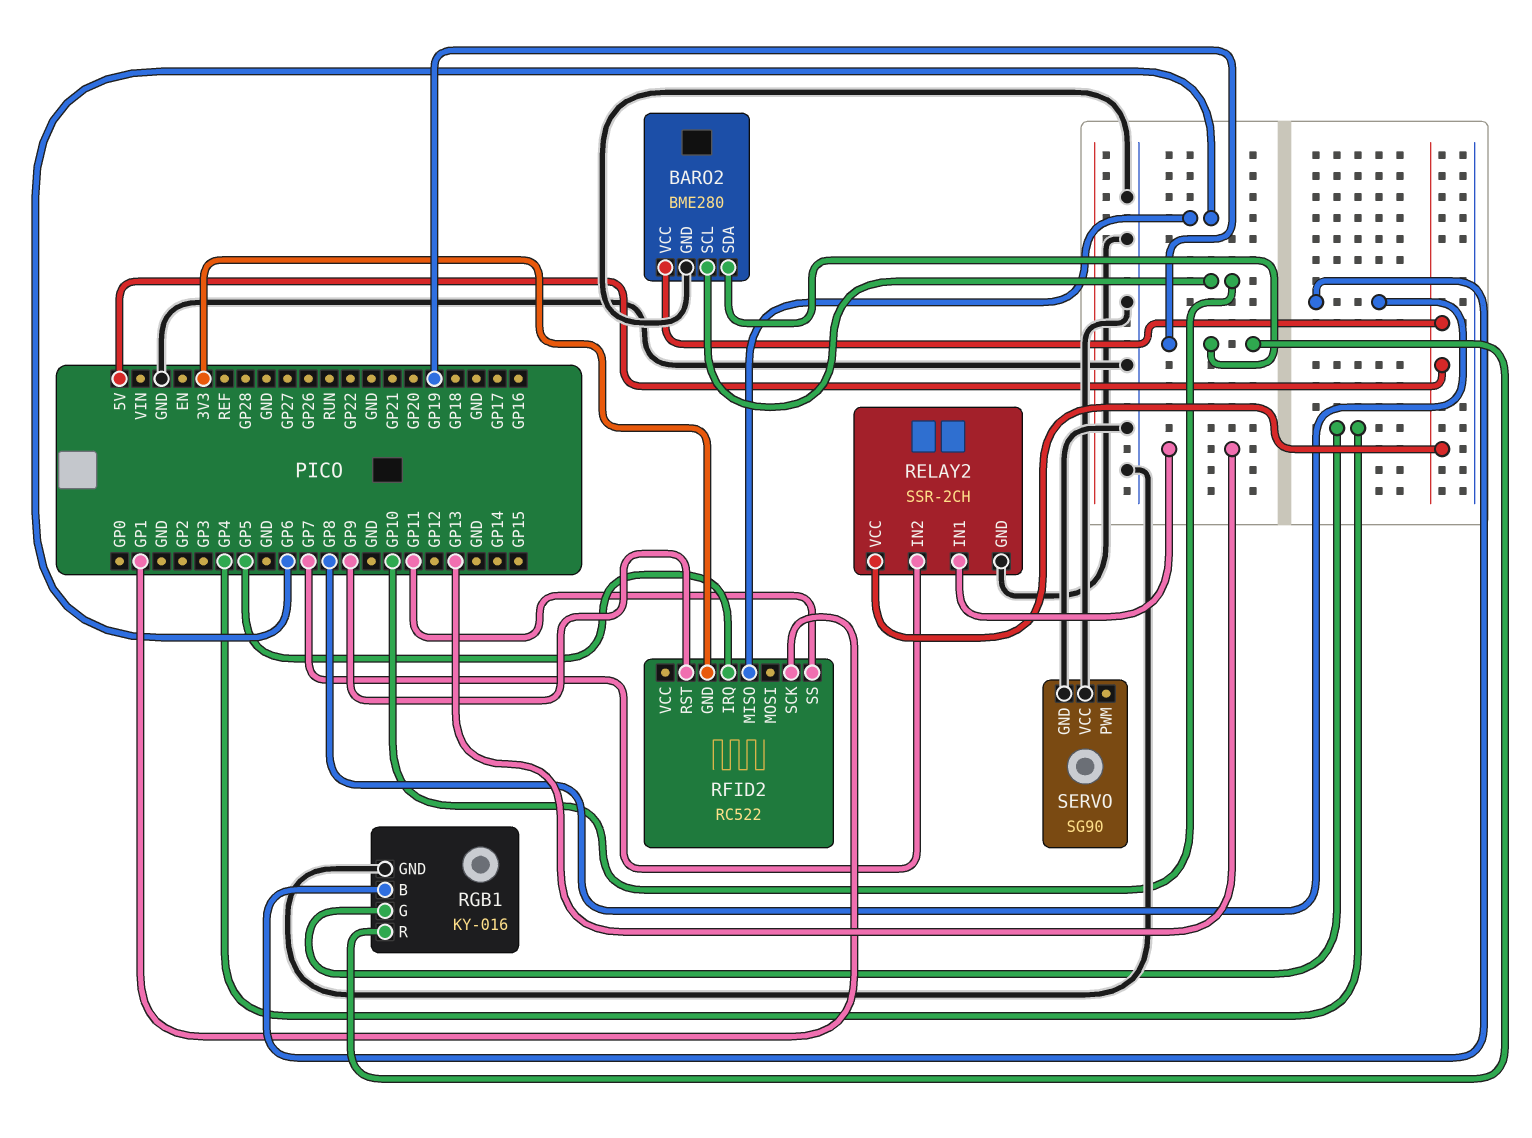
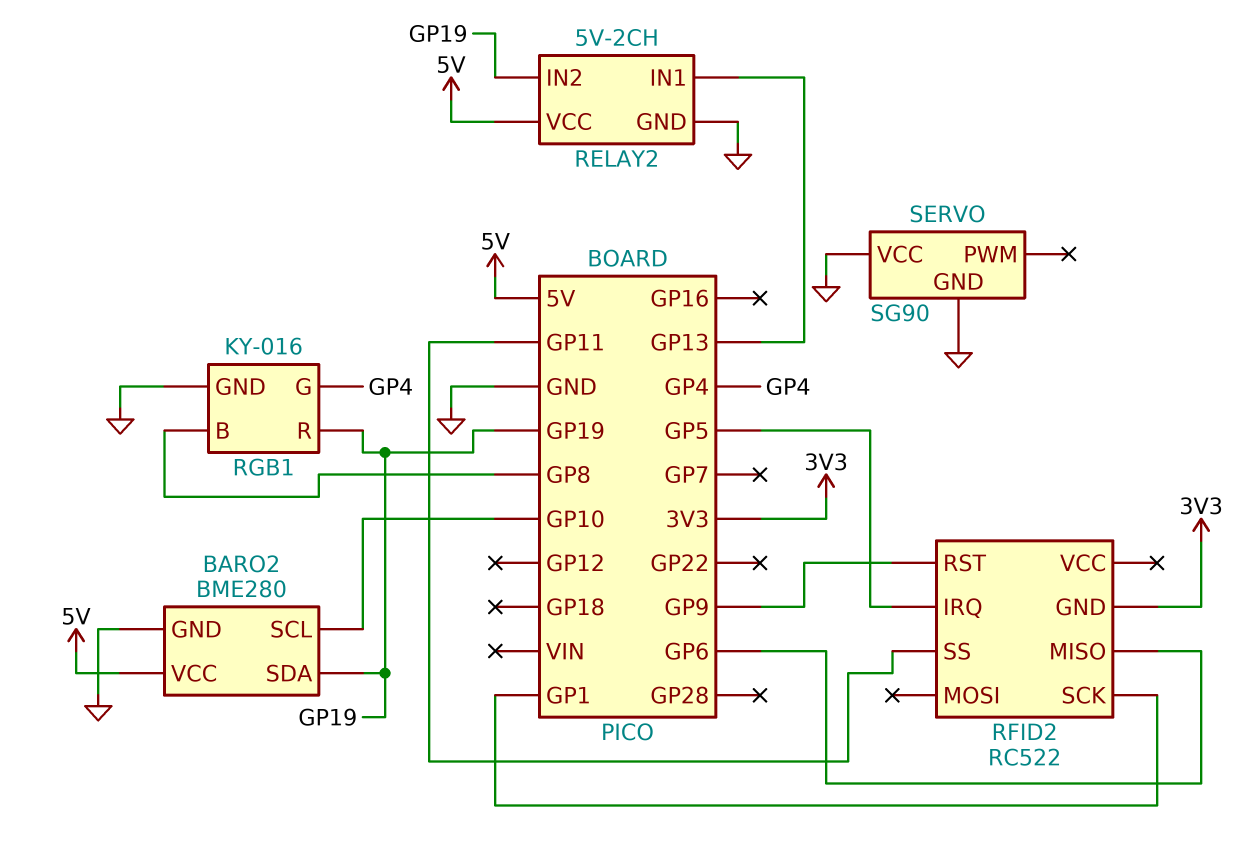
RELAY2: SSR-2CH -> 5V-2CH
RELAY2 pin IN2: GP7 -> GP19

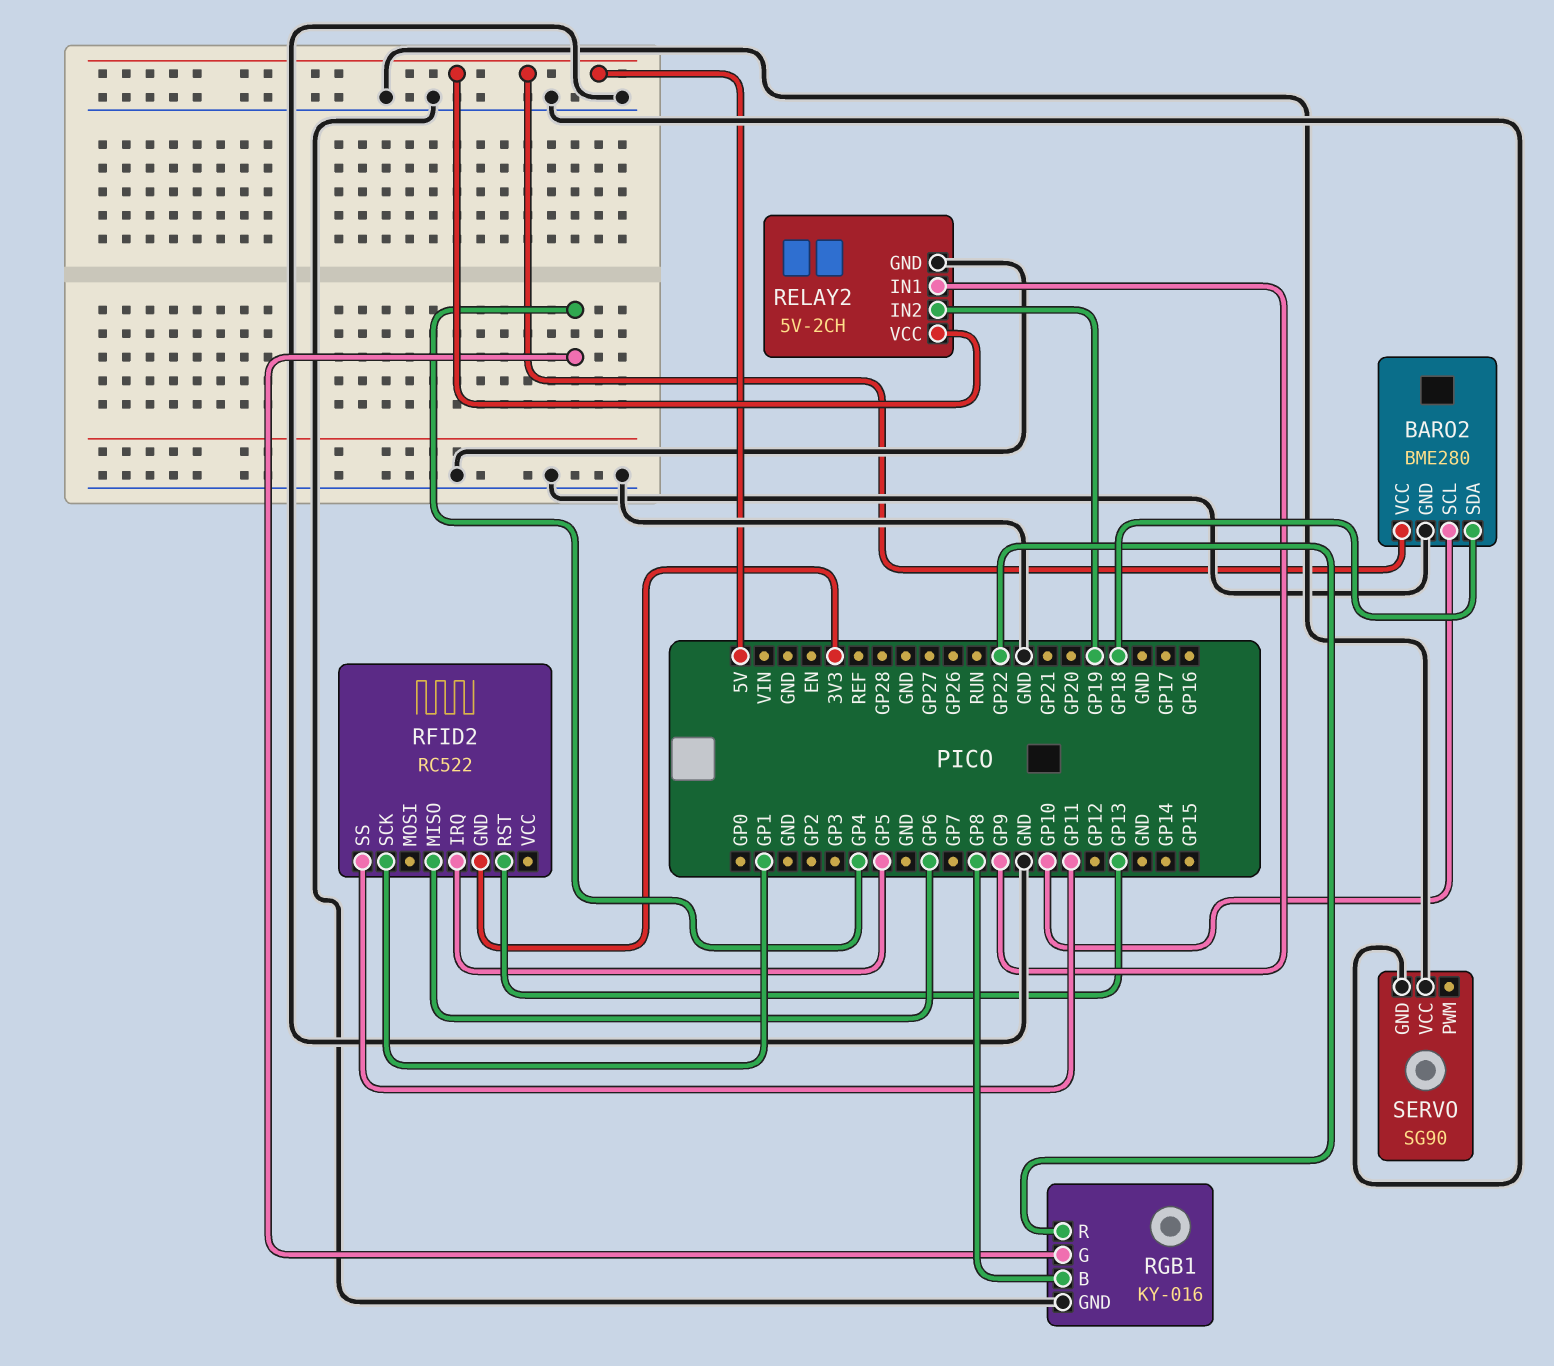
BARO2 pin SDA: GP19 -> GP18
RELAY2 pin IN1: GP13 -> GP9
RFID2 pin RST: GP9 -> GP13
RGB1 pin R: GP19 -> GP22

